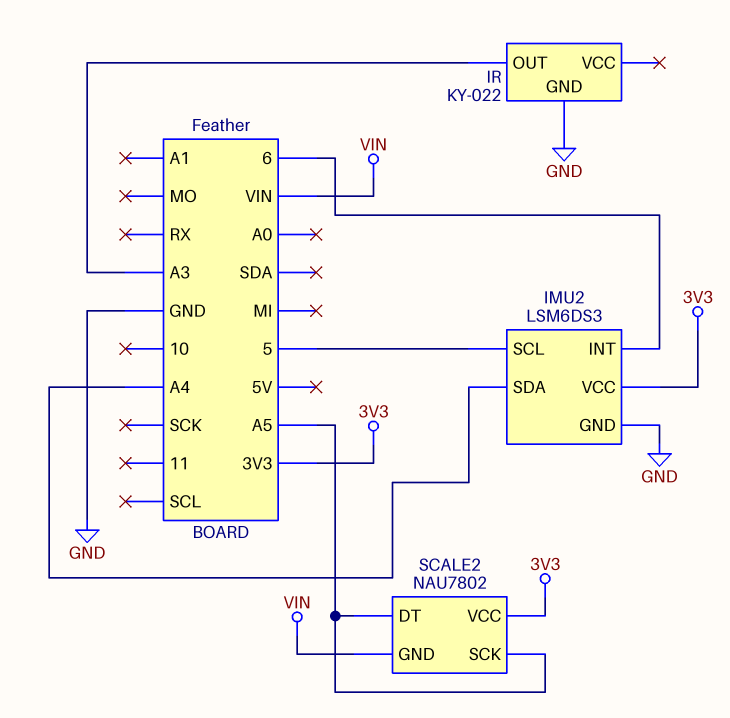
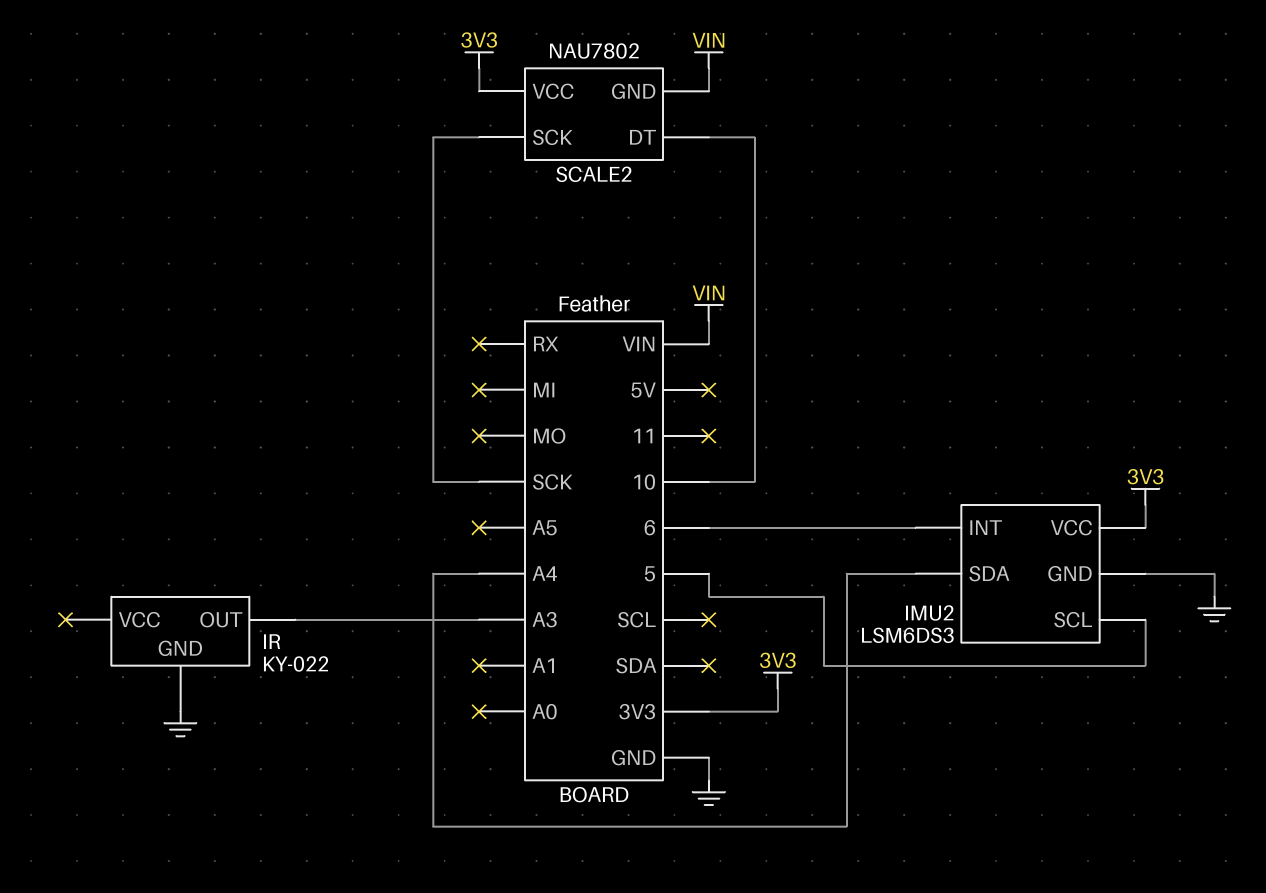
SCALE2 pin DT: A5 -> 10
SCALE2 pin SCK: A5 -> SCK

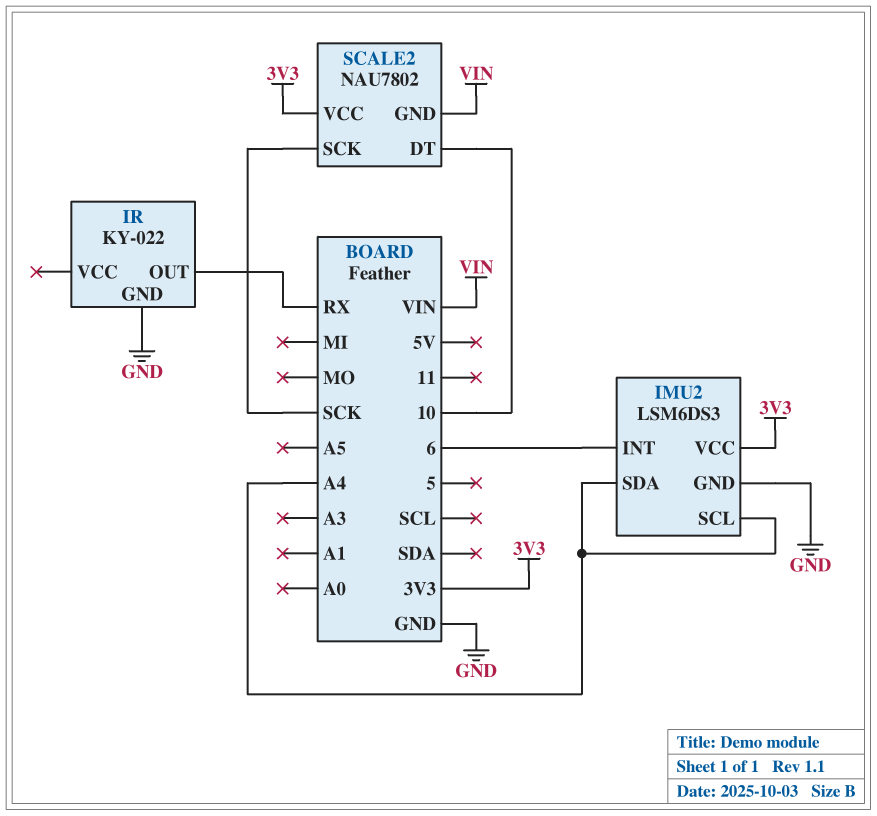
IMU2 pin SCL: 5 -> A4
IR pin OUT: A3 -> RX

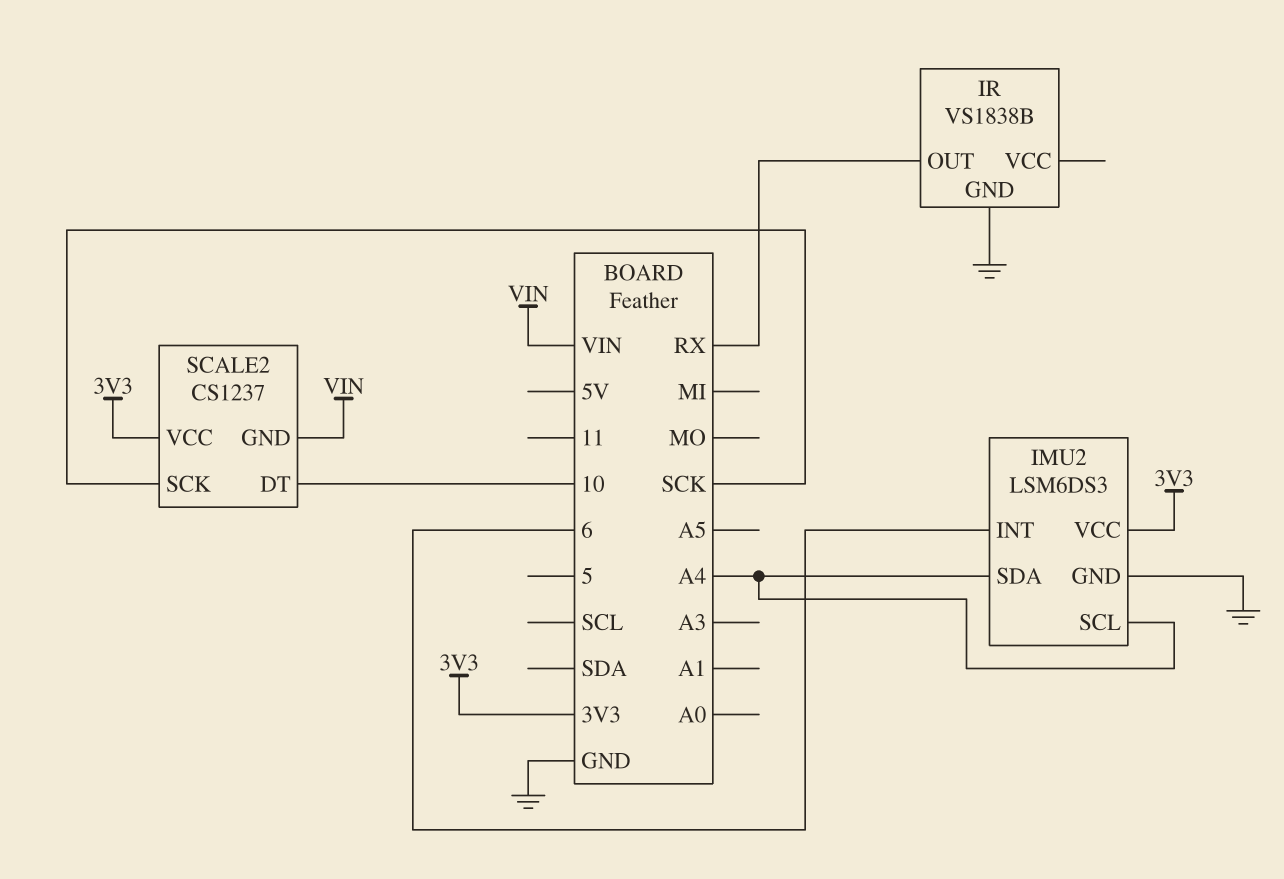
IR: KY-022 -> VS1838B
SCALE2: NAU7802 -> CS1237

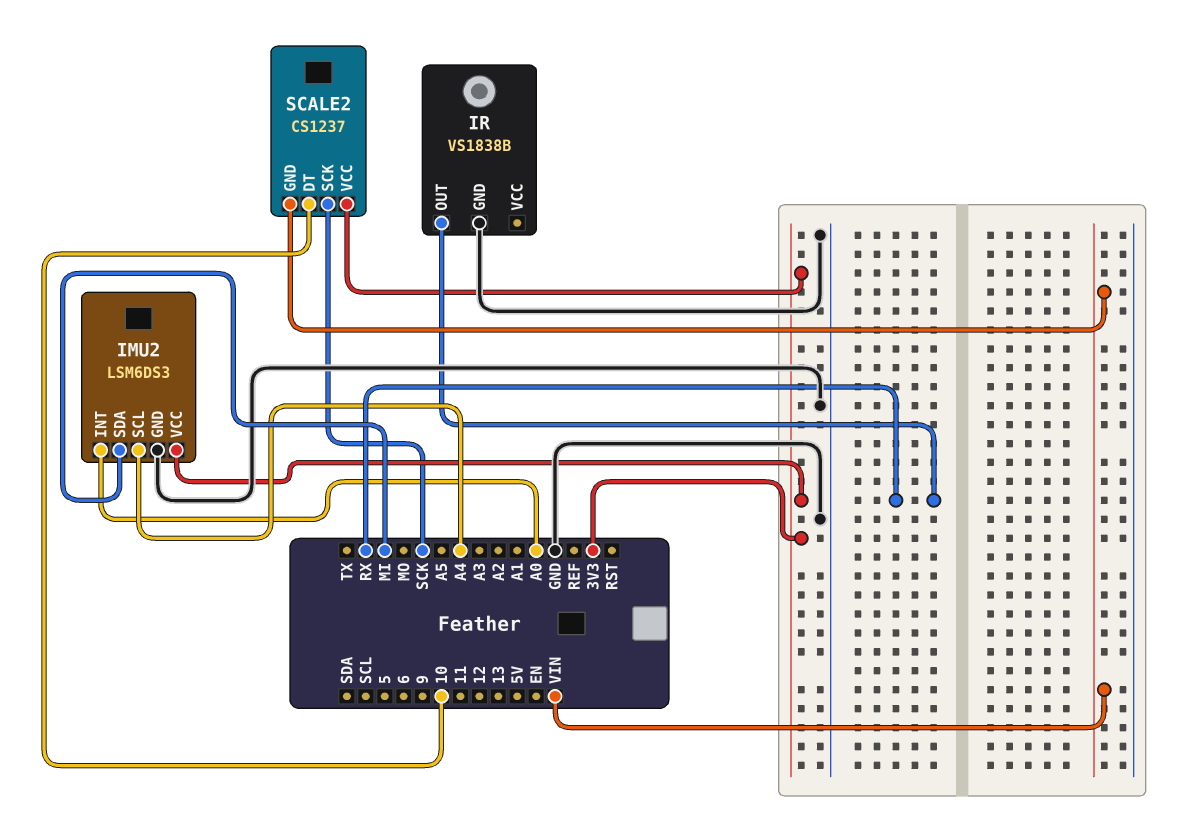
IMU2 pin INT: 6 -> A0
IMU2 pin SDA: A4 -> MI

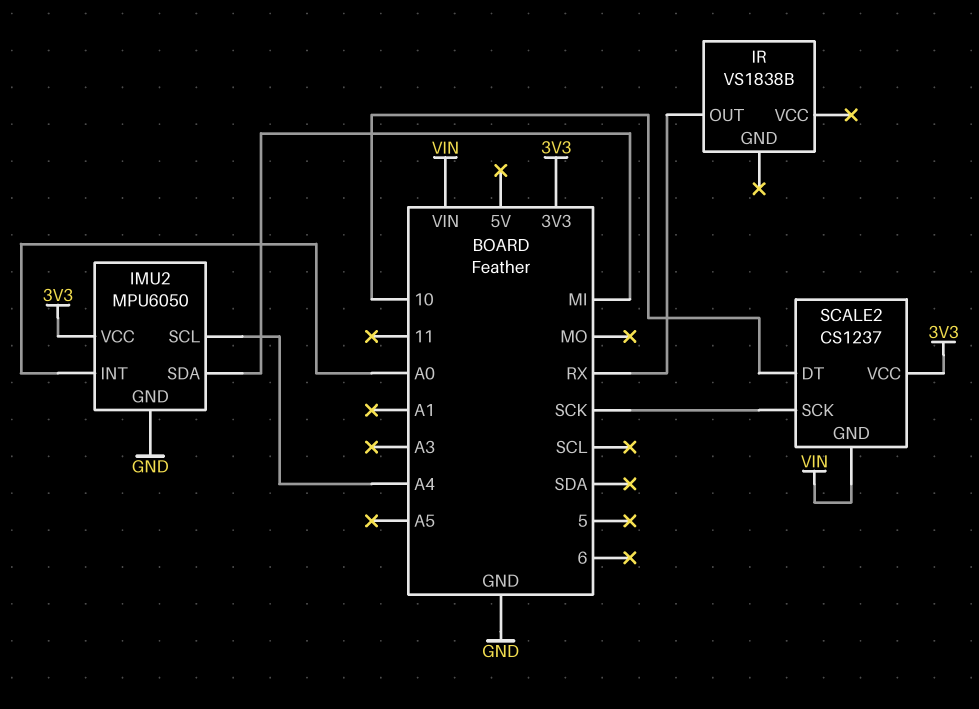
IMU2: LSM6DS3 -> MPU6050
IR pin GND: GND -> none

